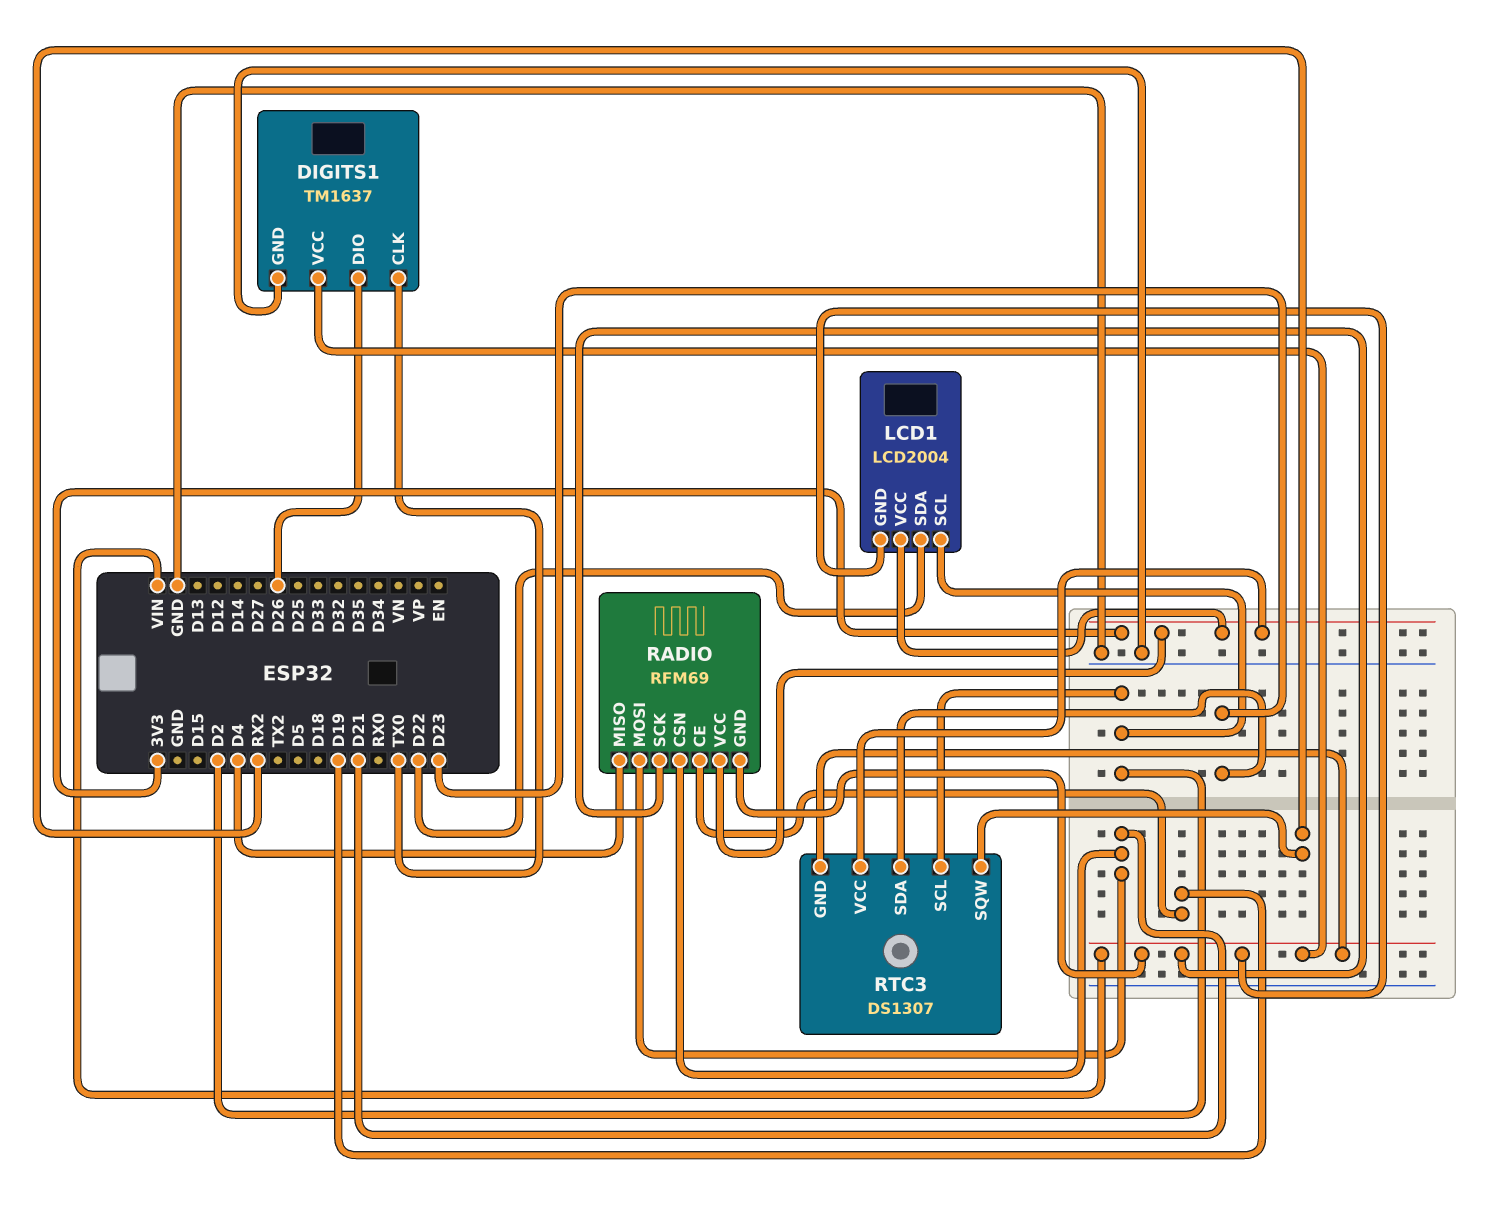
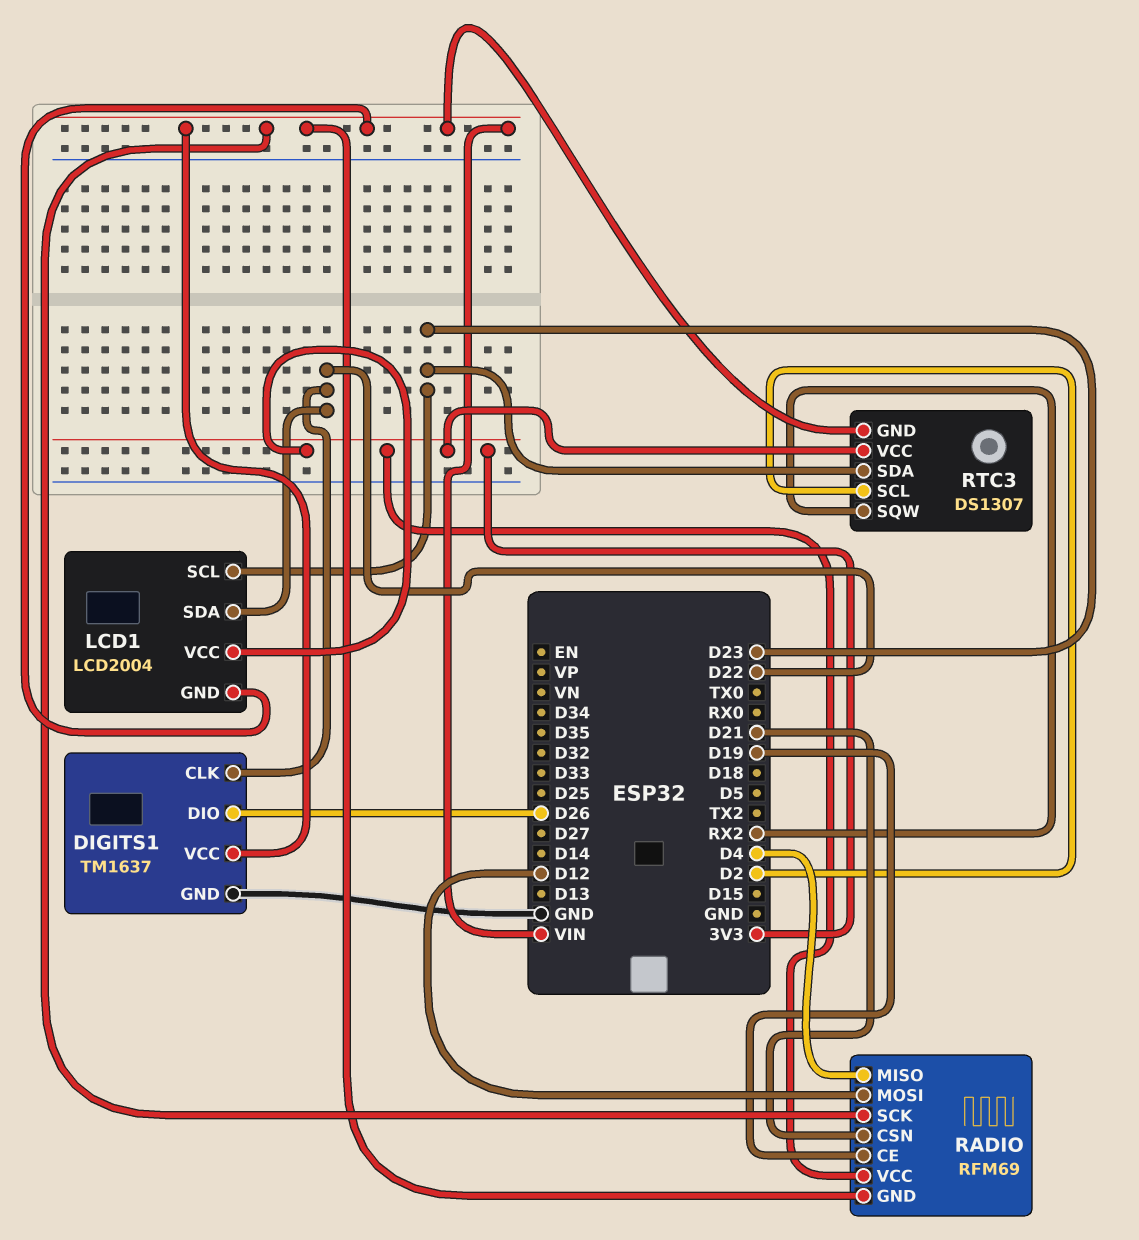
DIGITS1 pin CLK: TX0 -> D22
LCD1 pin SCL: D2 -> D23
RADIO pin MOSI: D21 -> D12

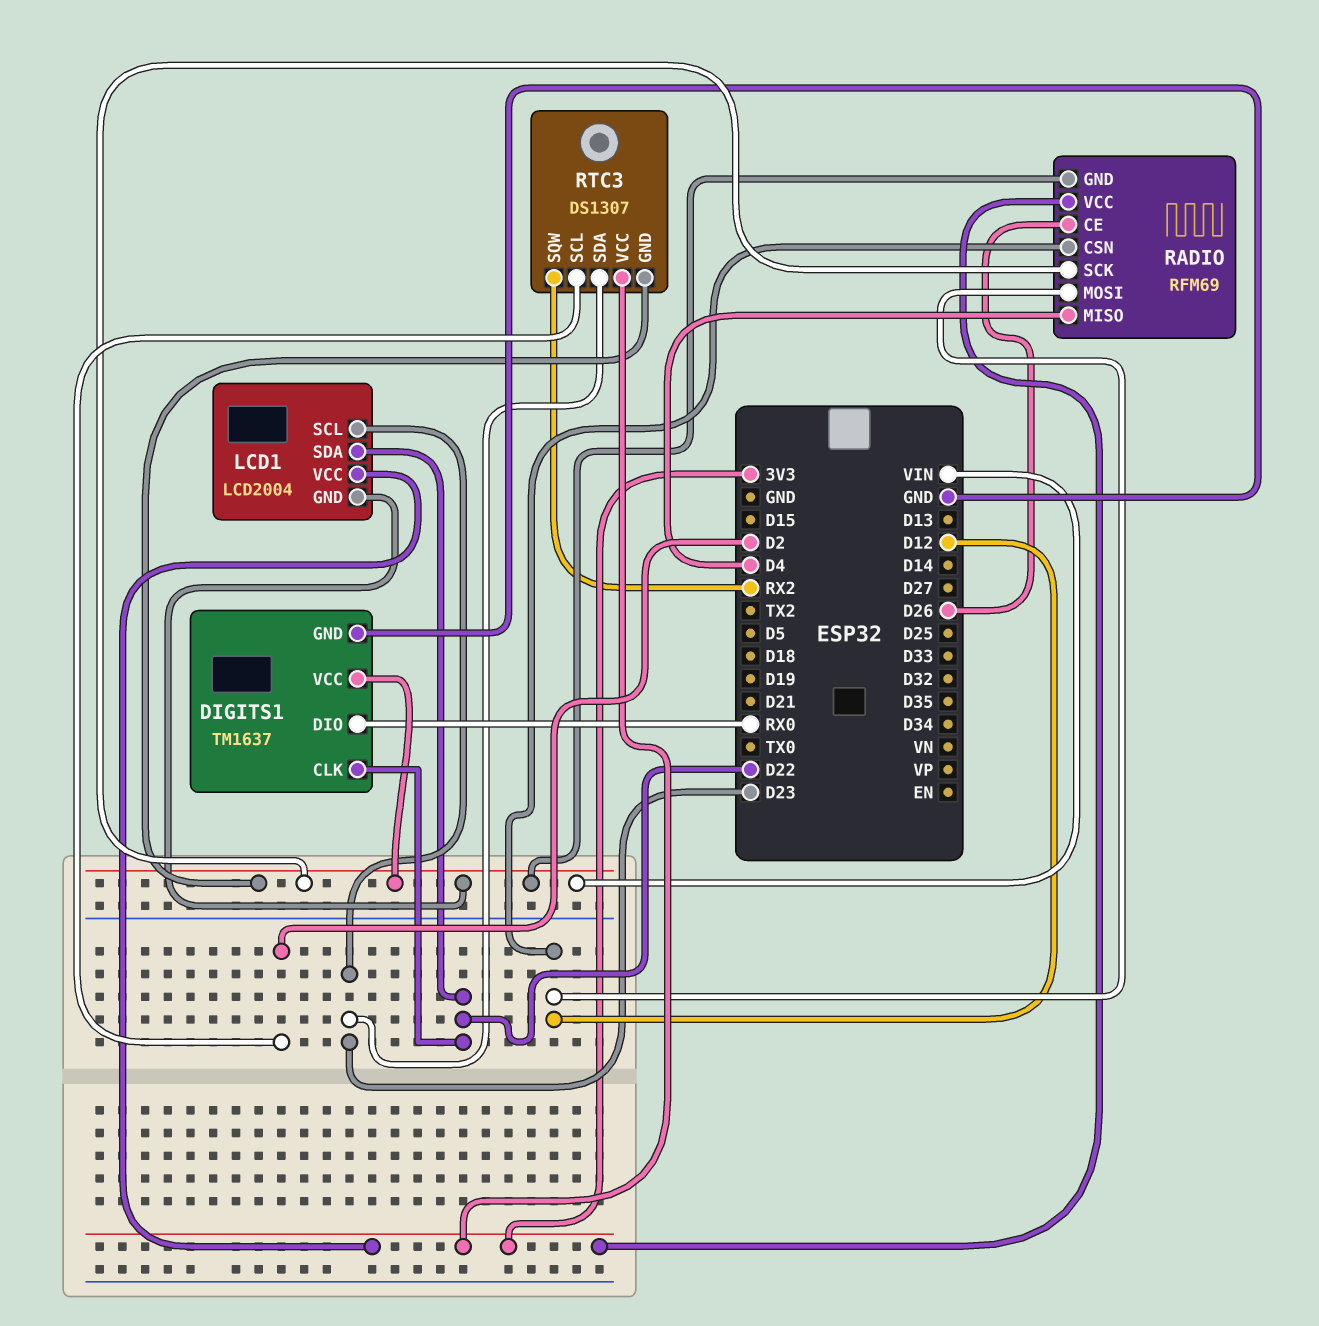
DIGITS1 pin DIO: D26 -> RX0
RADIO pin CE: D19 -> D26
RADIO pin CSN: D21 -> D12

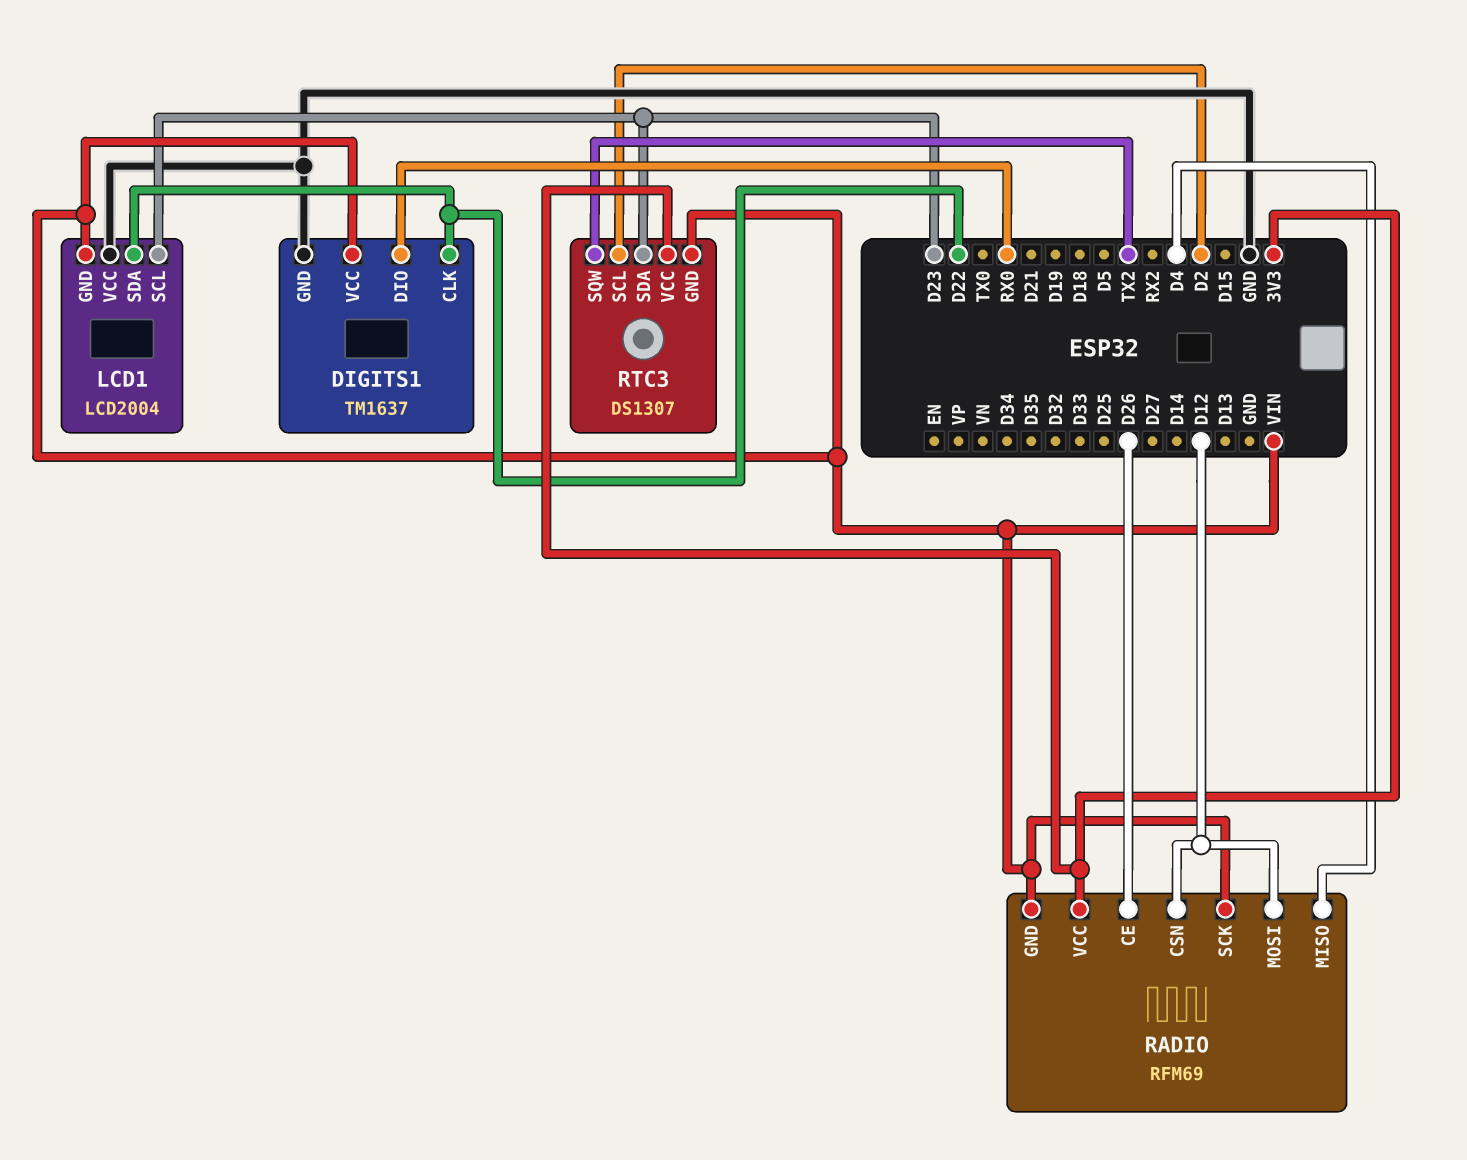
LCD1 pin VCC: 3V3 -> GND
RTC3 pin SQW: RX2 -> TX2

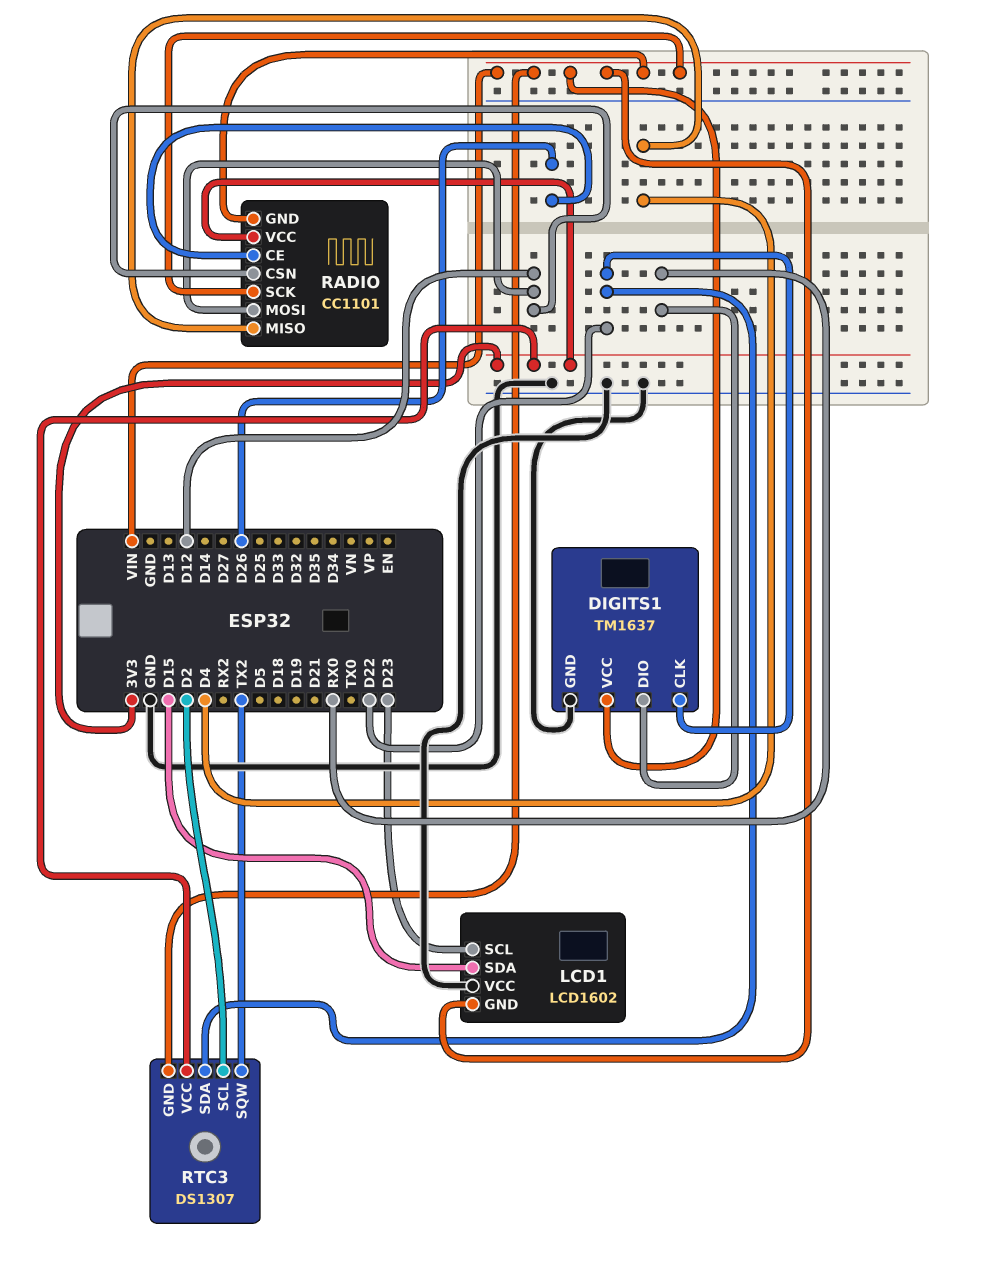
LCD1: LCD2004 -> LCD1602
LCD1 pin SDA: D22 -> D15
RADIO: RFM69 -> CC1101
RTC3 pin SDA: D23 -> D22

